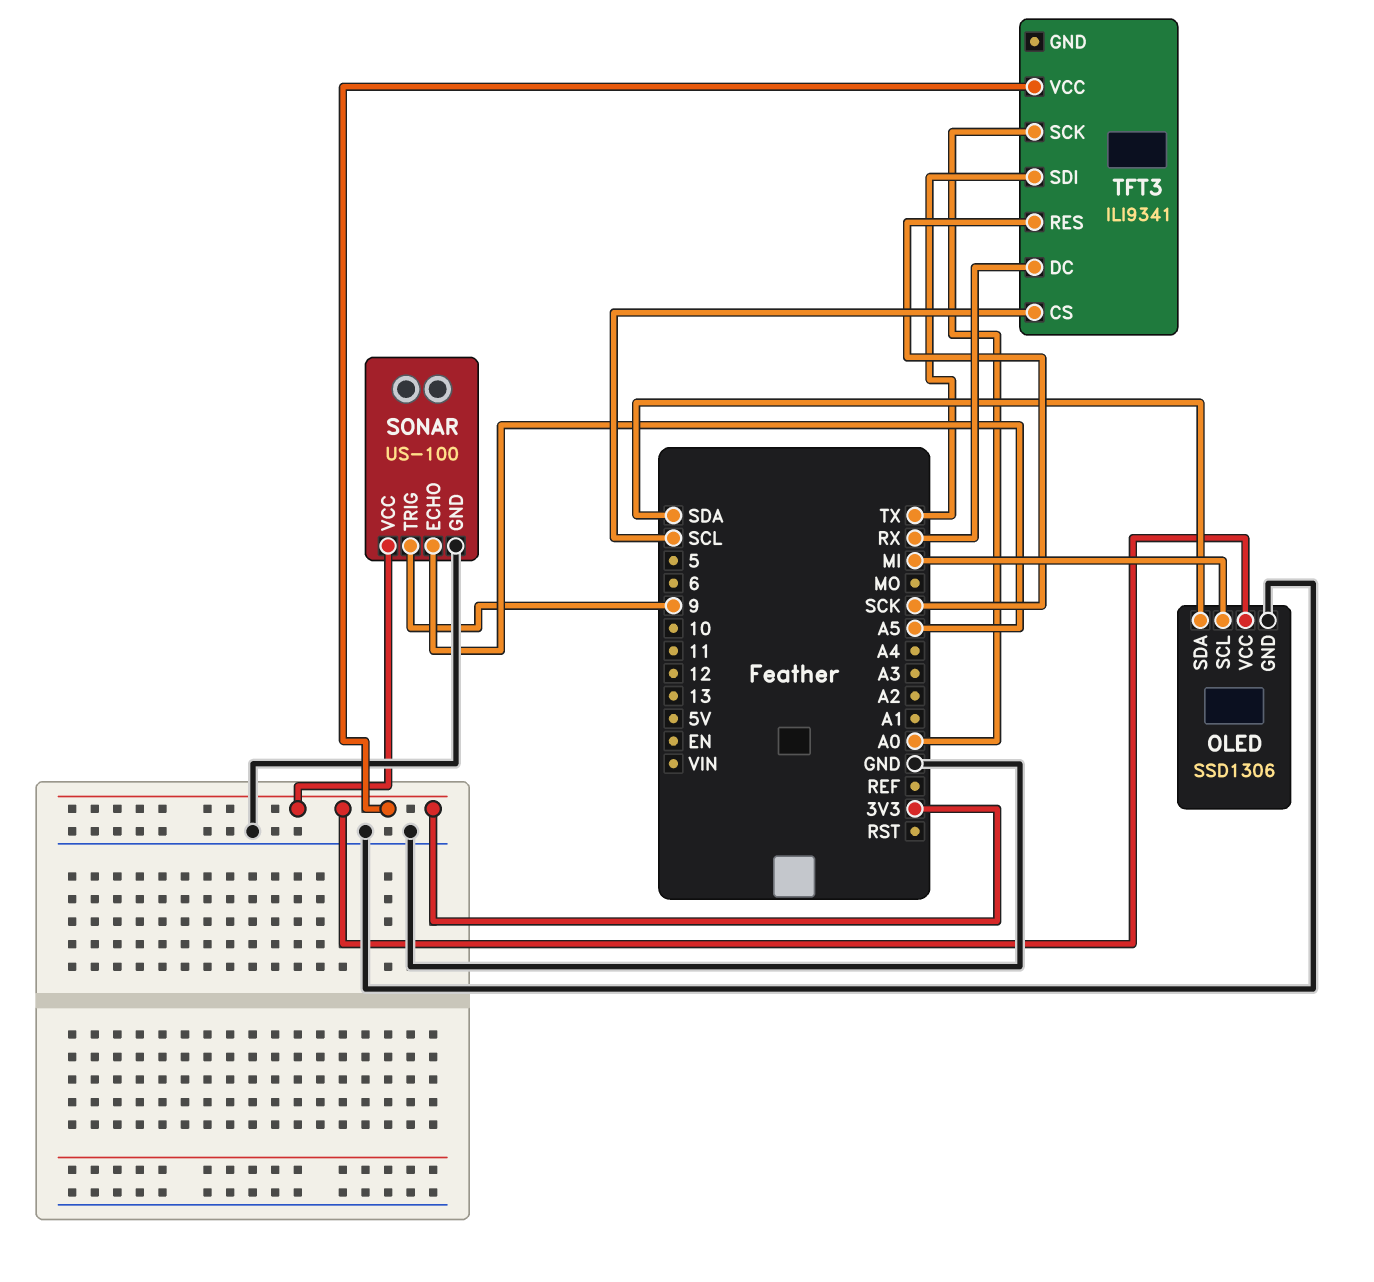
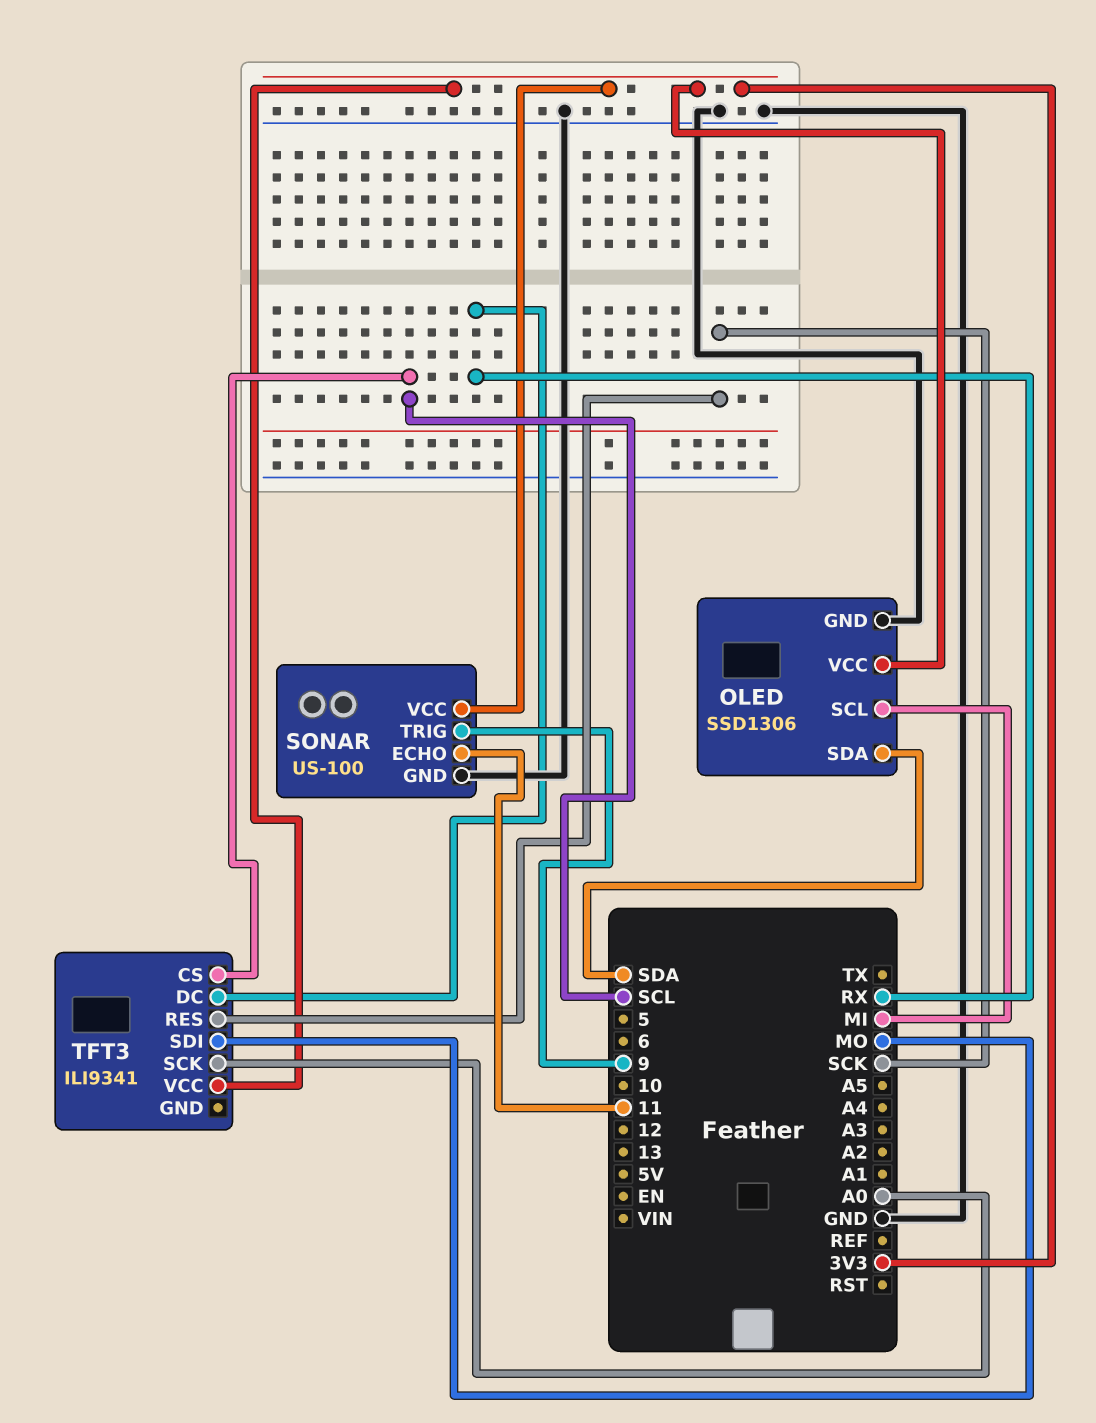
SONAR pin ECHO: A5 -> 11
TFT3 pin SDI: TX -> MO

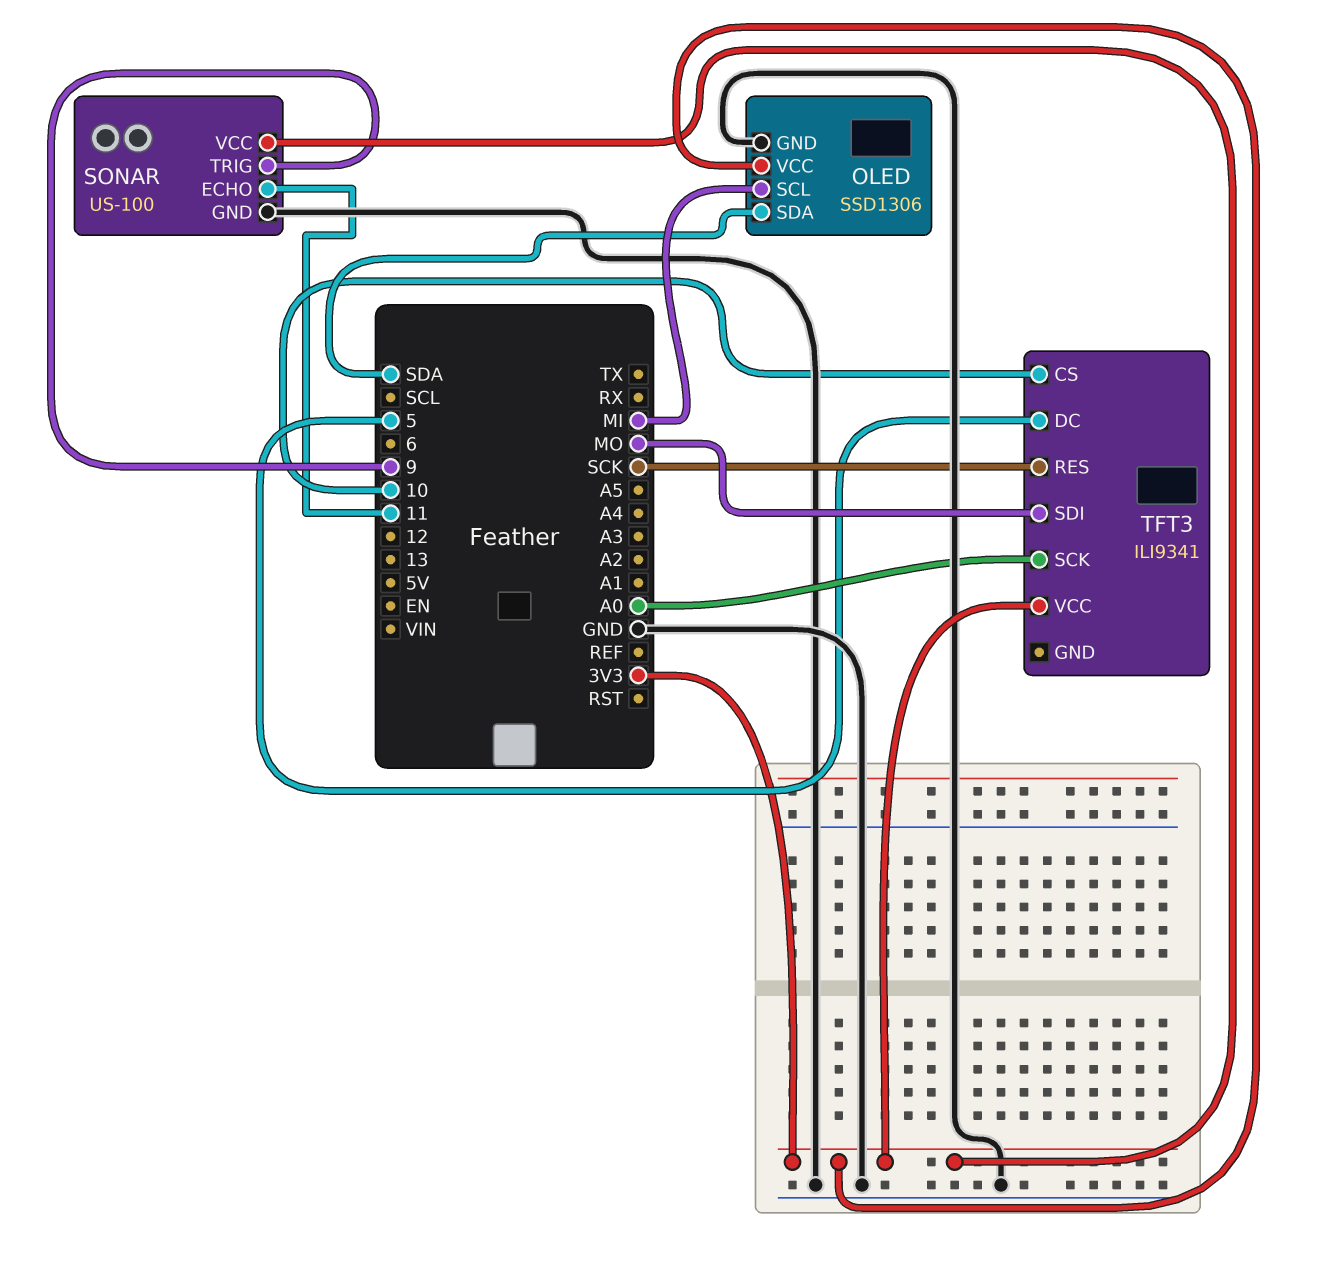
TFT3 pin CS: SCL -> 10
TFT3 pin DC: RX -> 5

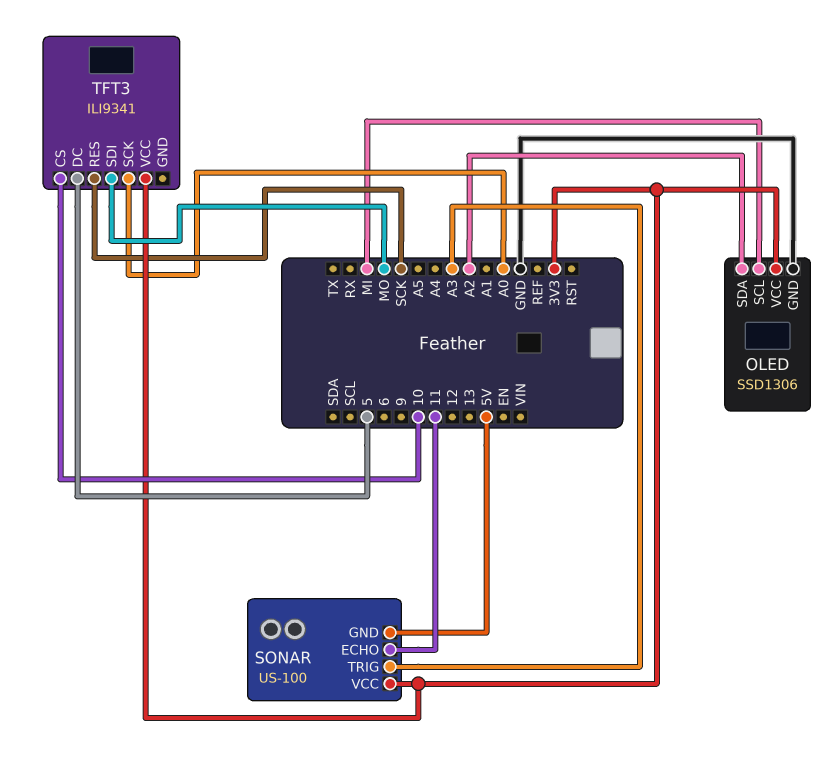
OLED pin SDA: SDA -> A2
SONAR pin GND: GND -> 5V
SONAR pin TRIG: 9 -> A3

